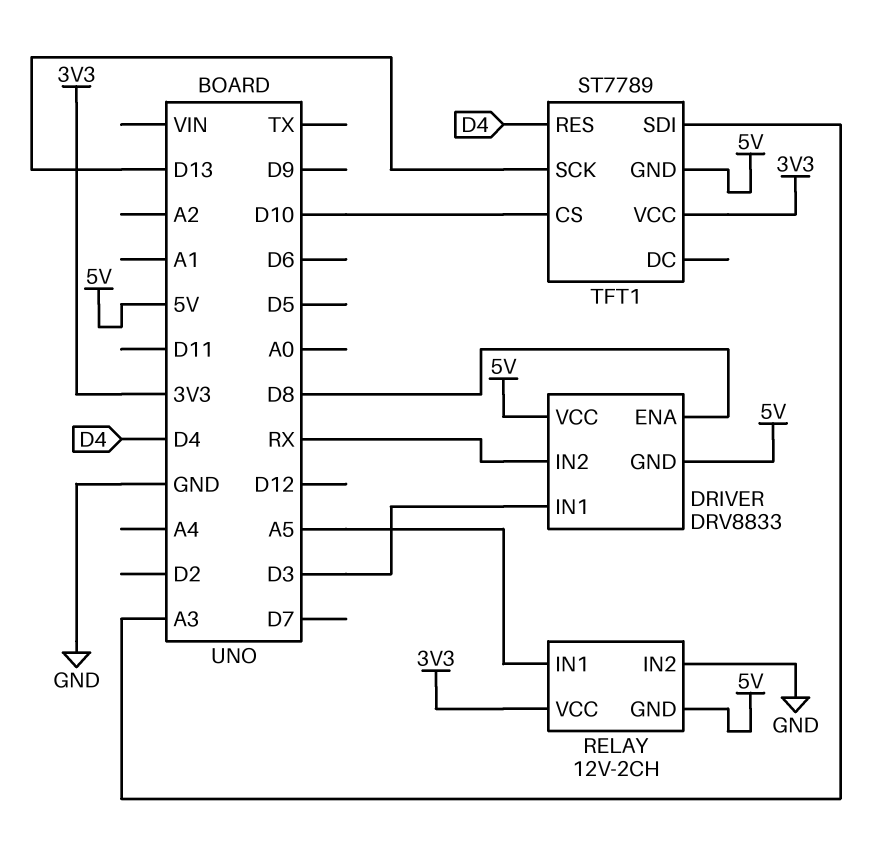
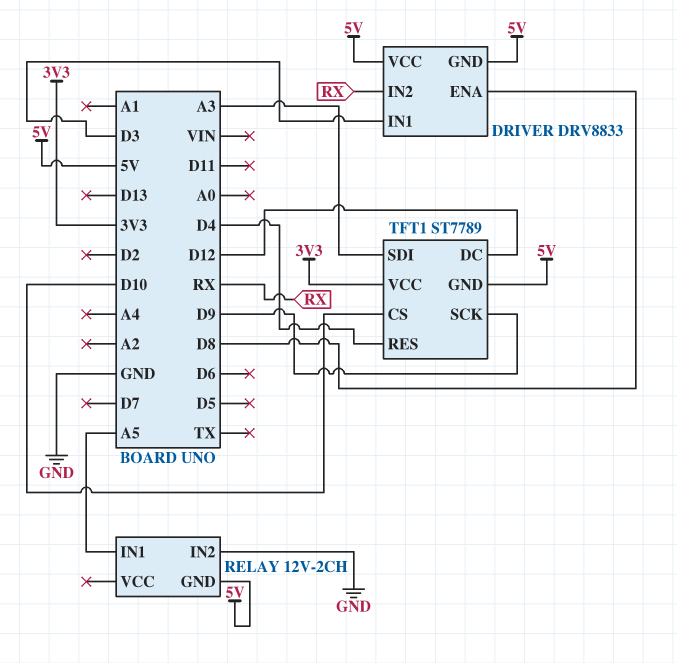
RELAY pin VCC: 3V3 -> none
TFT1 pin DC: none -> D12
TFT1 pin SCK: D13 -> D9

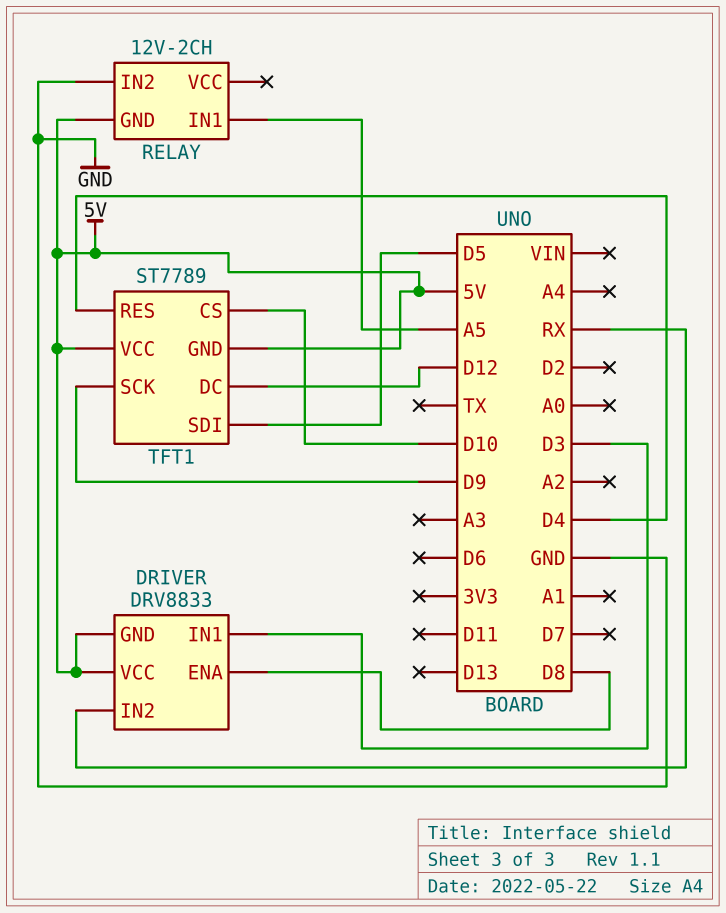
TFT1 pin SDI: A3 -> D5
TFT1 pin VCC: 3V3 -> 5V

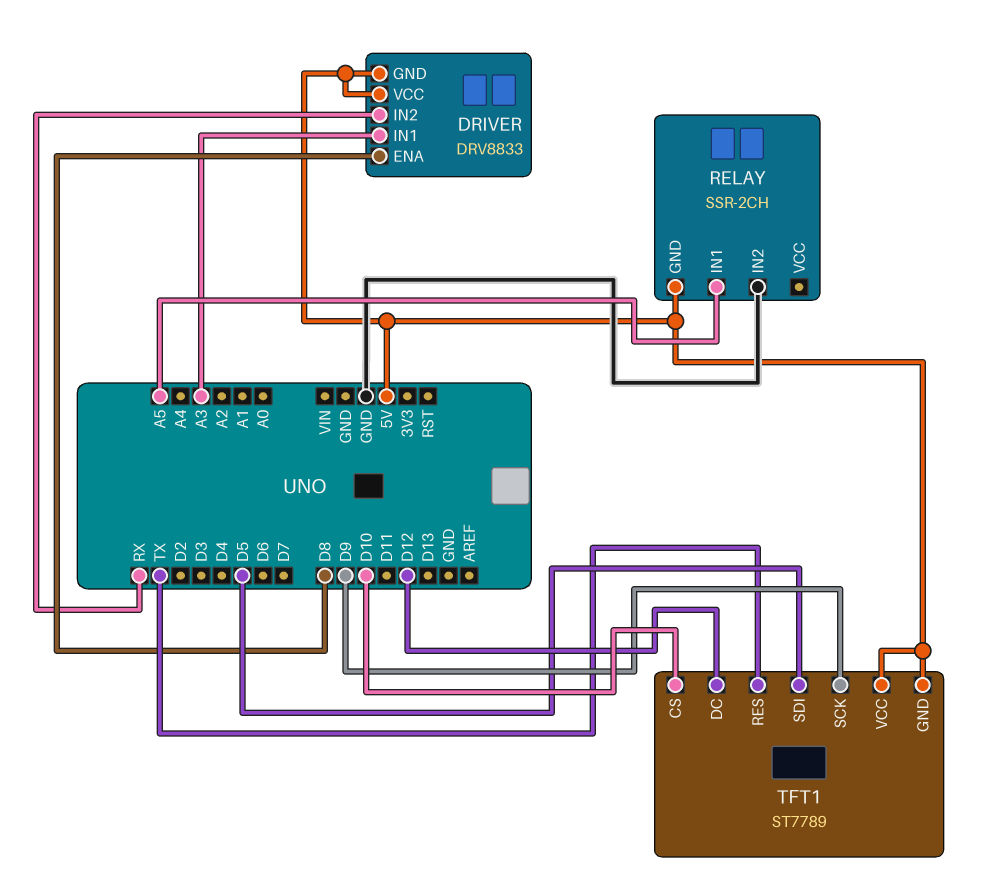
DRIVER pin IN1: D3 -> A3
RELAY: 12V-2CH -> SSR-2CH
TFT1 pin RES: D4 -> TX

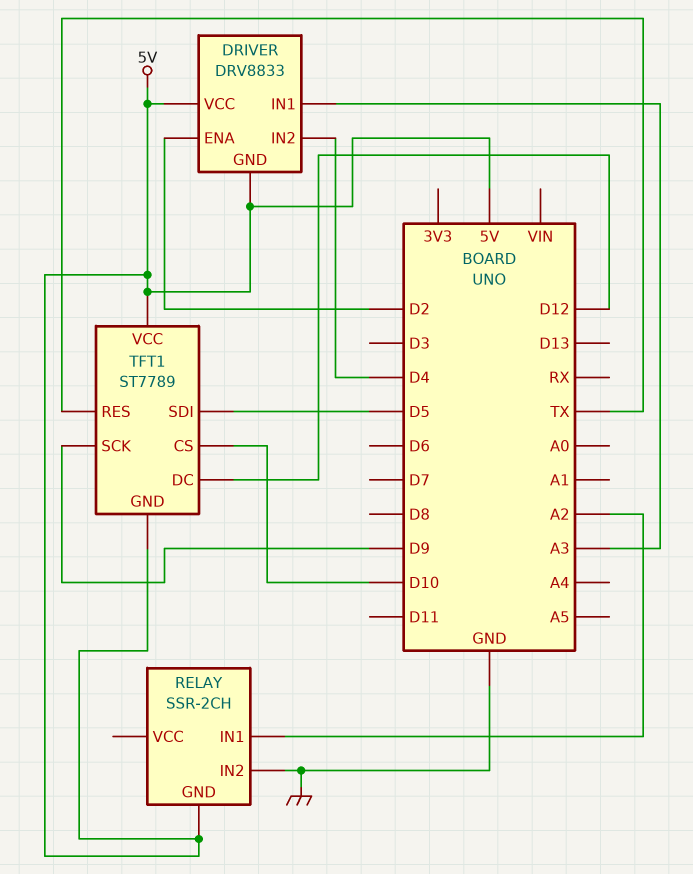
DRIVER pin ENA: D8 -> D2
DRIVER pin IN2: RX -> D4
RELAY pin IN1: A5 -> A2

